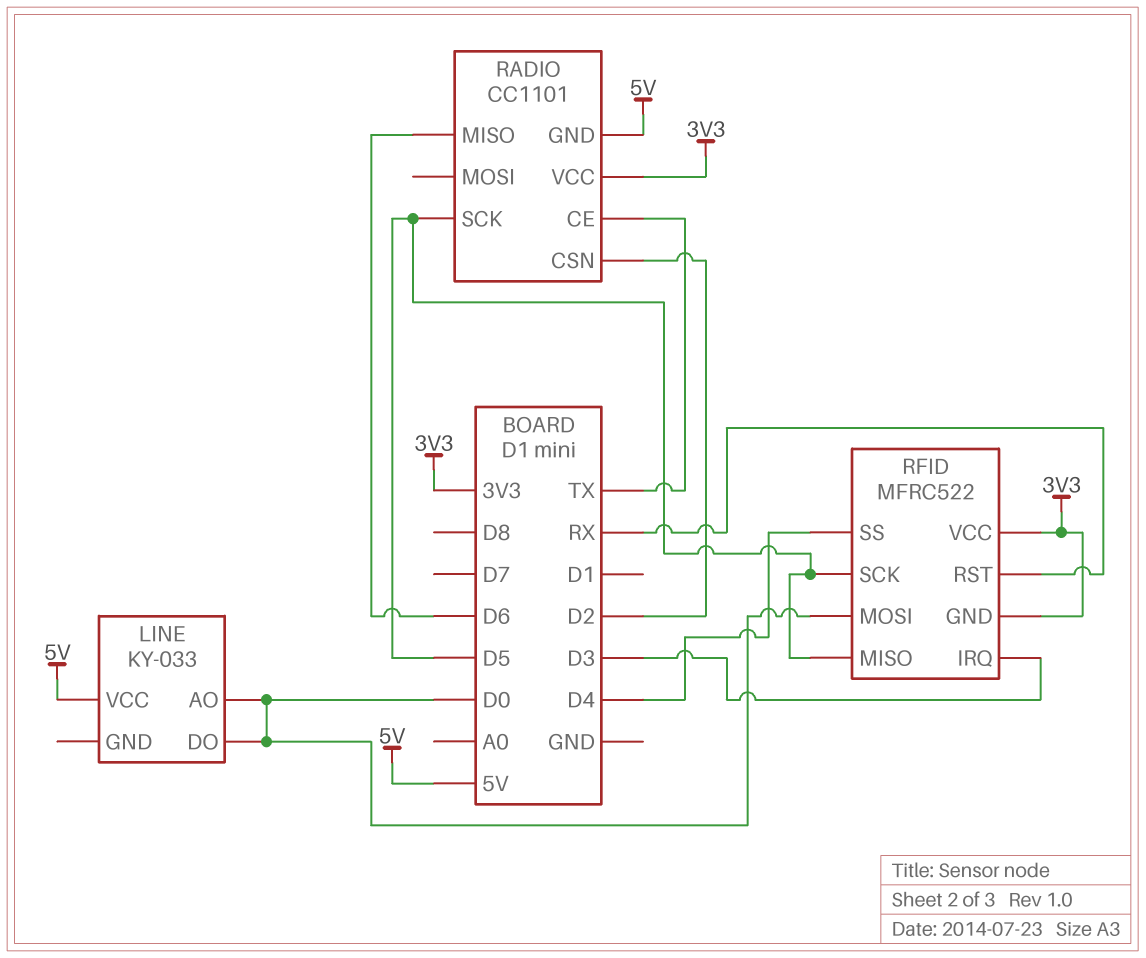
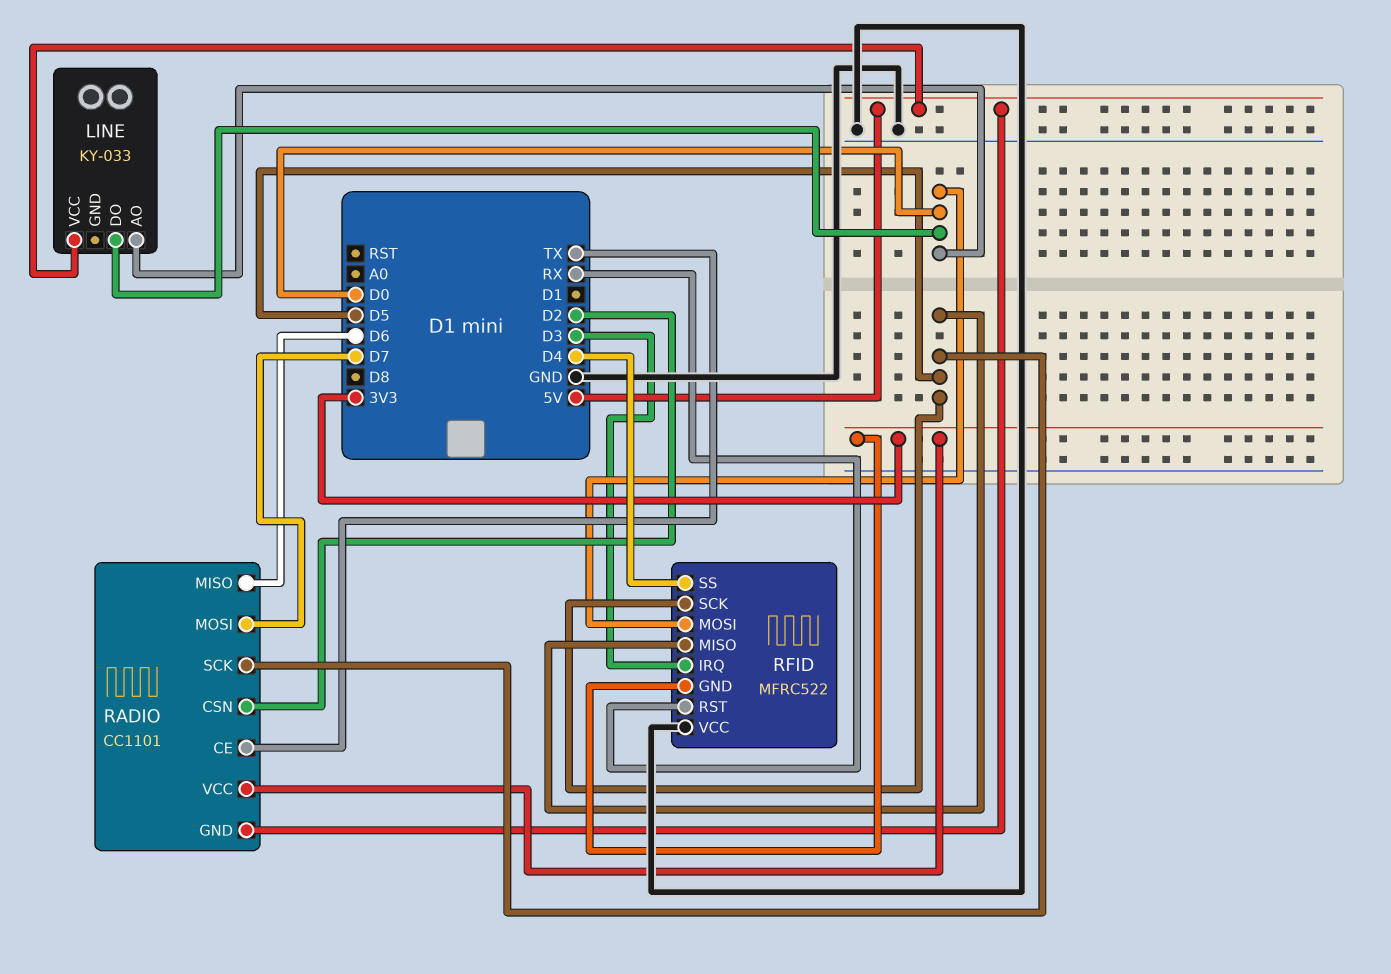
RADIO pin MOSI: none -> D7
RFID pin VCC: 3V3 -> GND

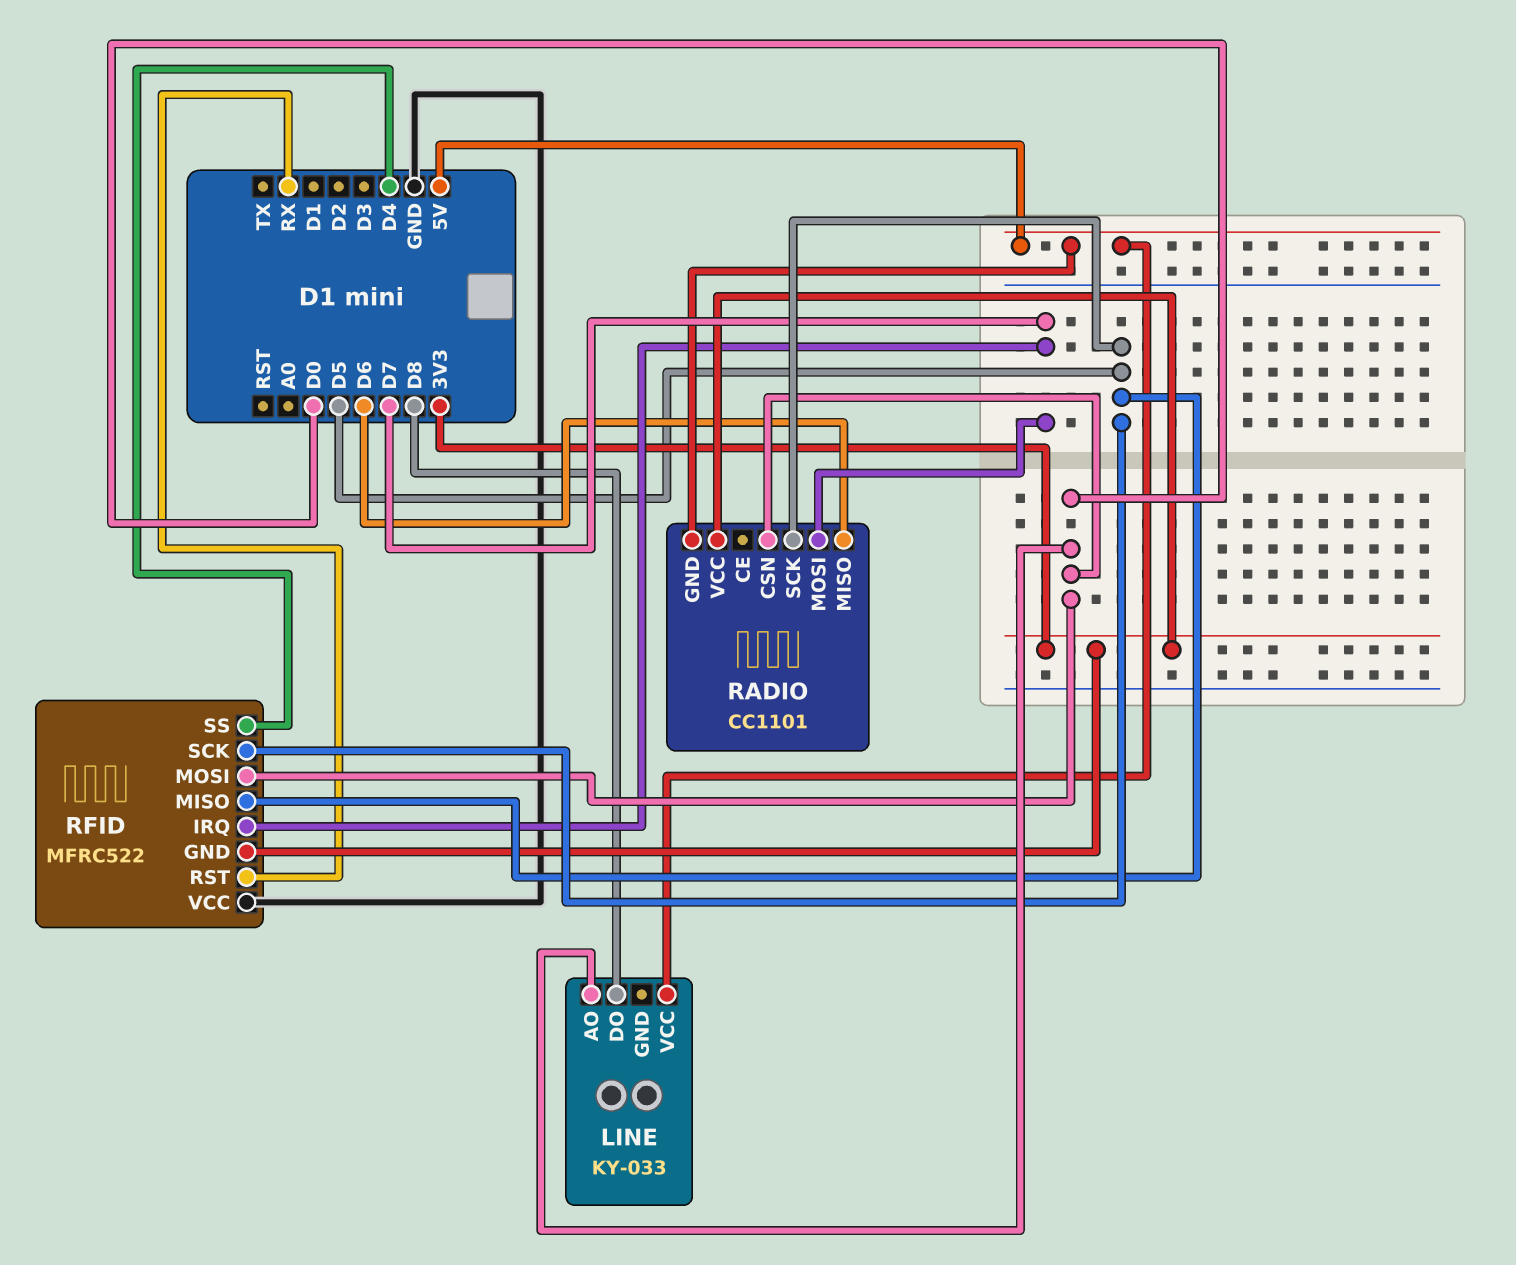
LINE pin DO: D0 -> D8
RADIO pin CE: TX -> none
RADIO pin CSN: D2 -> D0
RFID pin IRQ: D3 -> D7

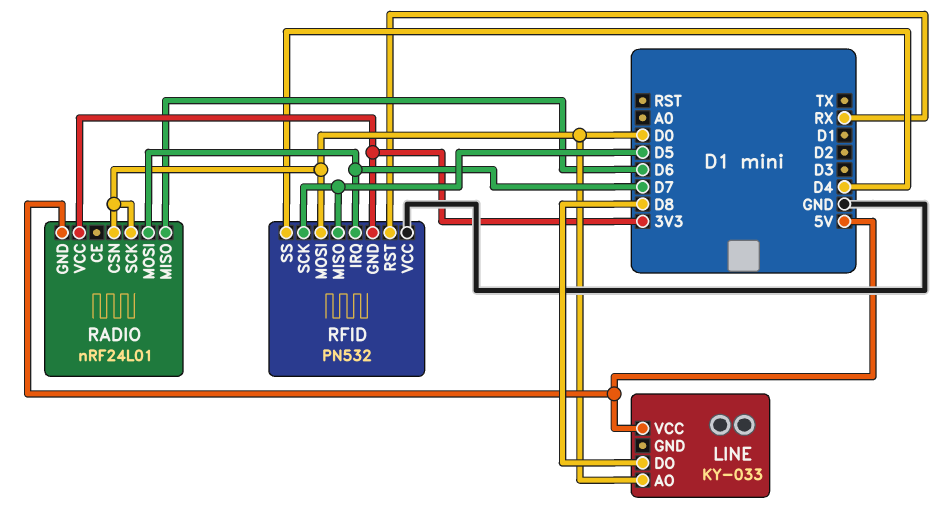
RADIO: CC1101 -> nRF24L01
RADIO pin SCK: D5 -> D0
RFID: MFRC522 -> PN532

